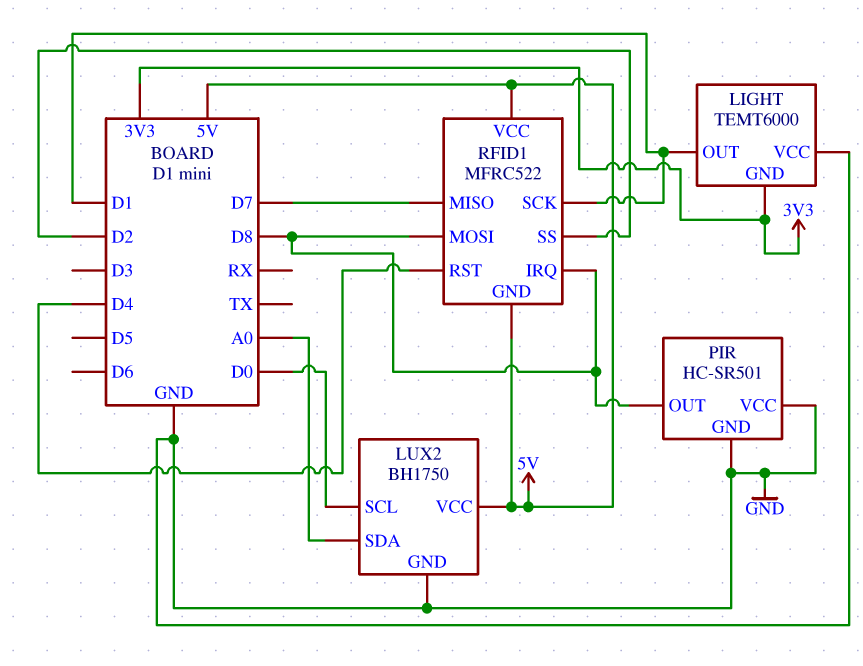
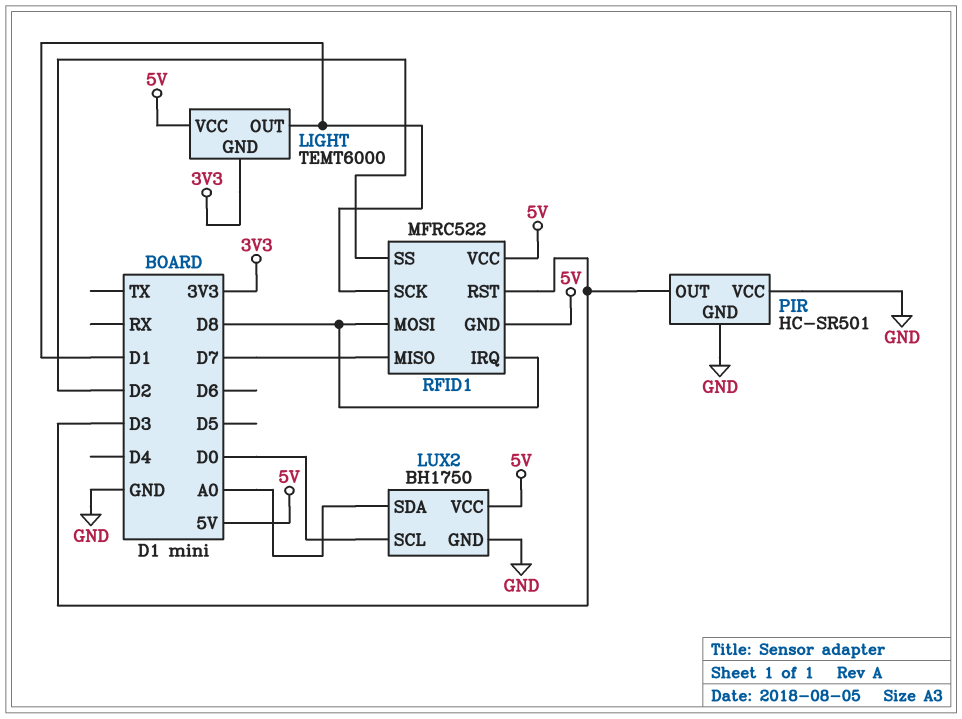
LIGHT pin VCC: GND -> 5V
PIR pin OUT: D8 -> D3
RFID1 pin RST: D4 -> D3

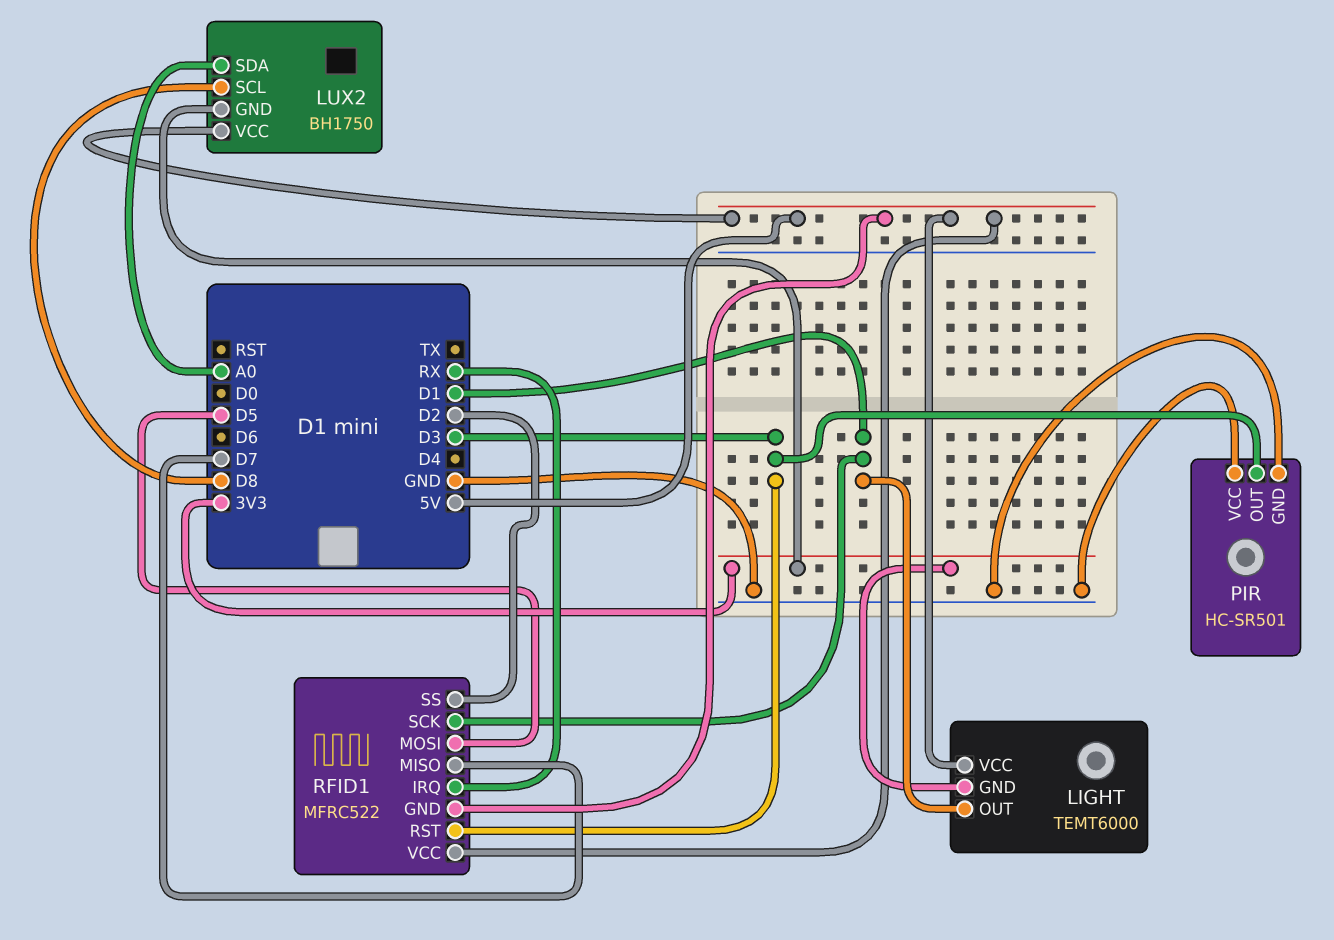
LUX2 pin GND: GND -> 3V3
LUX2 pin SCL: D0 -> D8
RFID1 pin IRQ: D8 -> RX
RFID1 pin MOSI: D8 -> D5

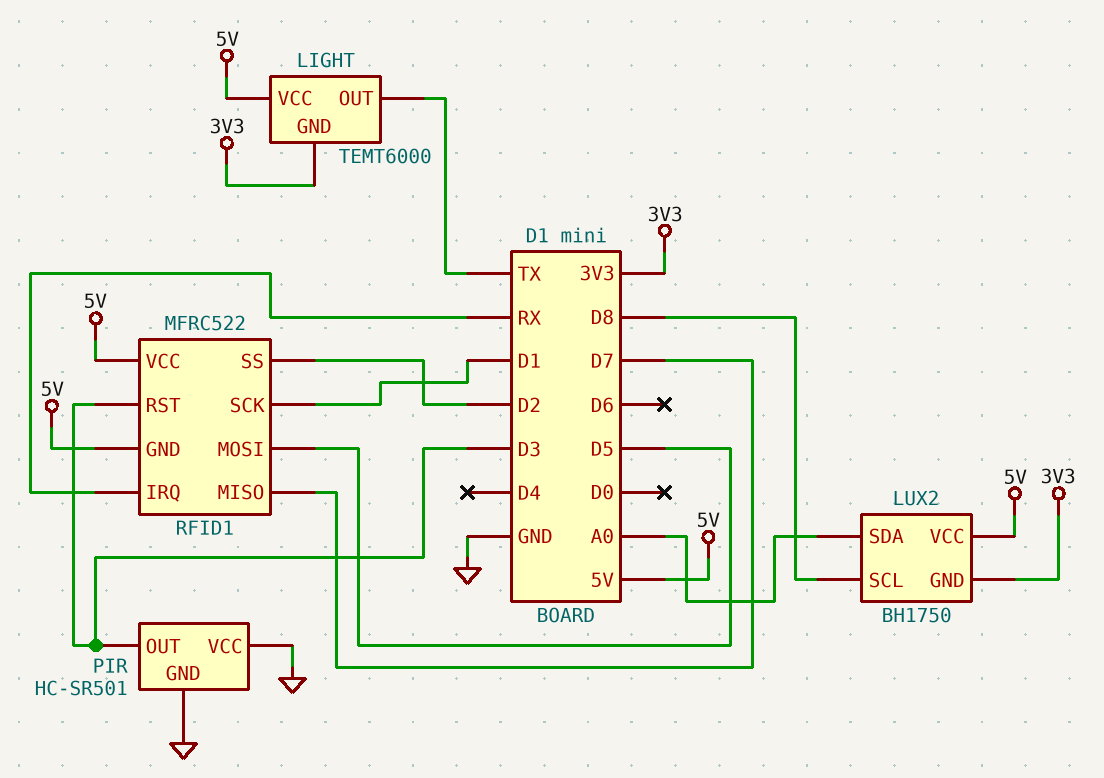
LIGHT pin OUT: D1 -> TX

